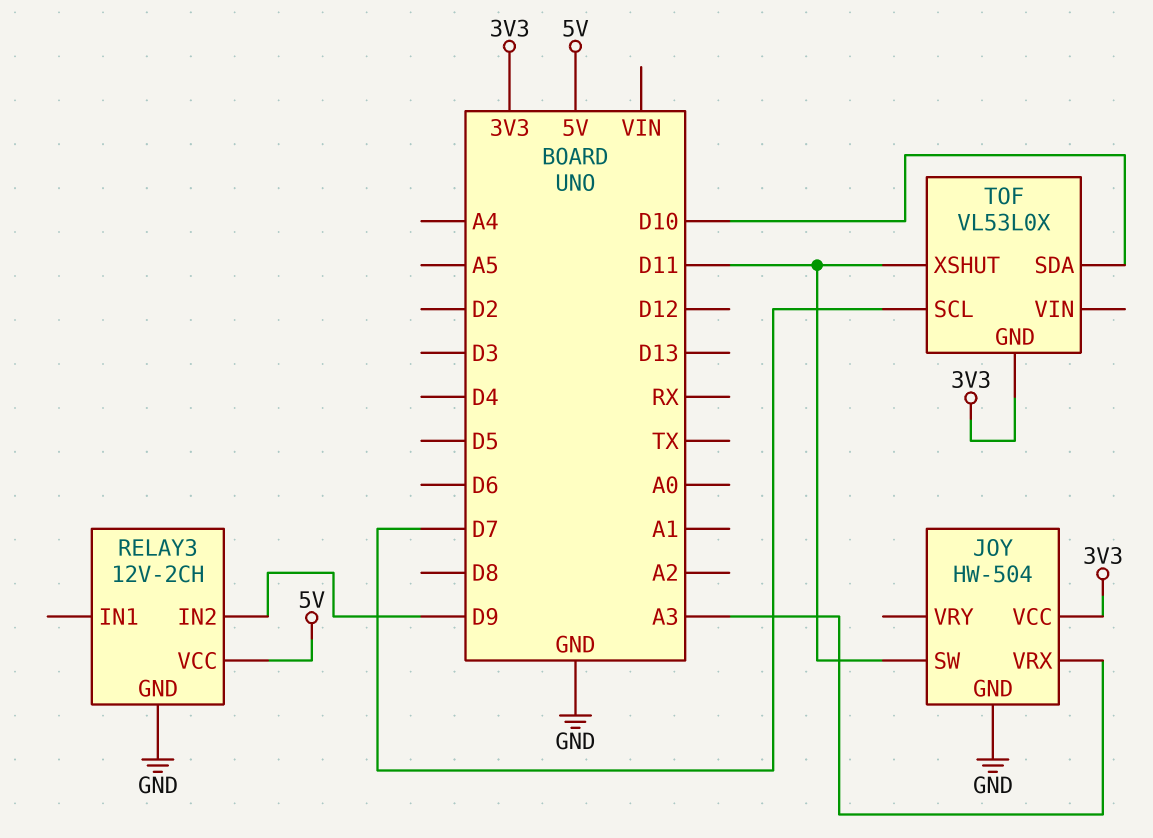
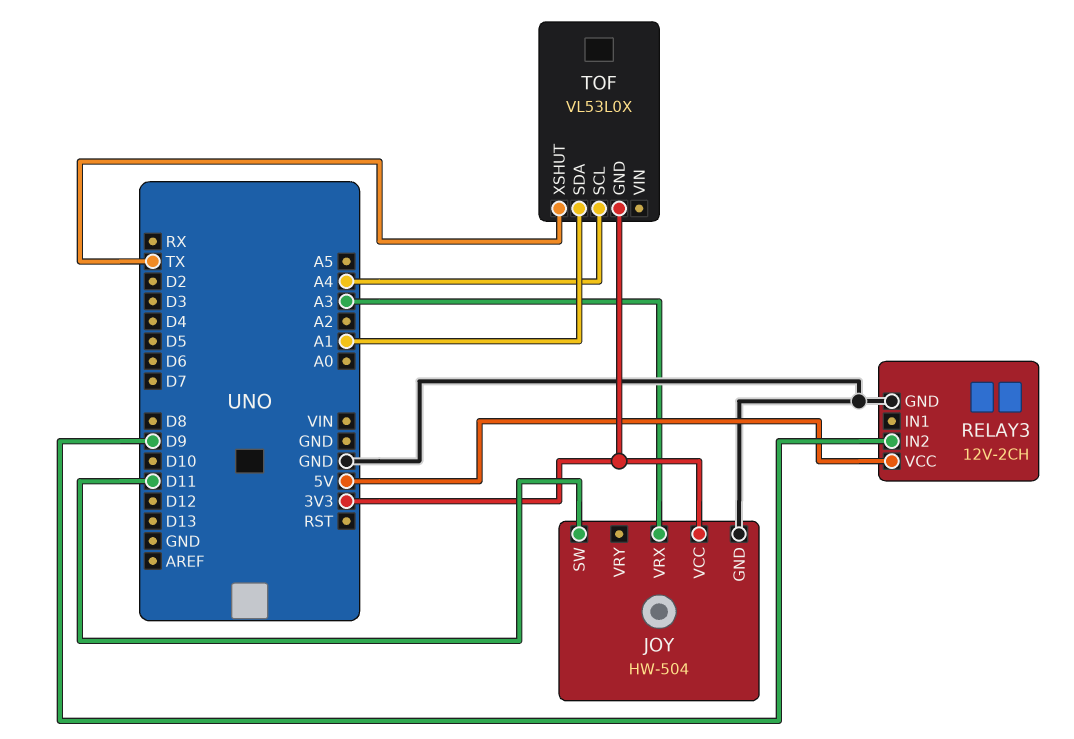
TOF pin SCL: D7 -> A4
TOF pin SDA: D10 -> A1
TOF pin XSHUT: D11 -> TX

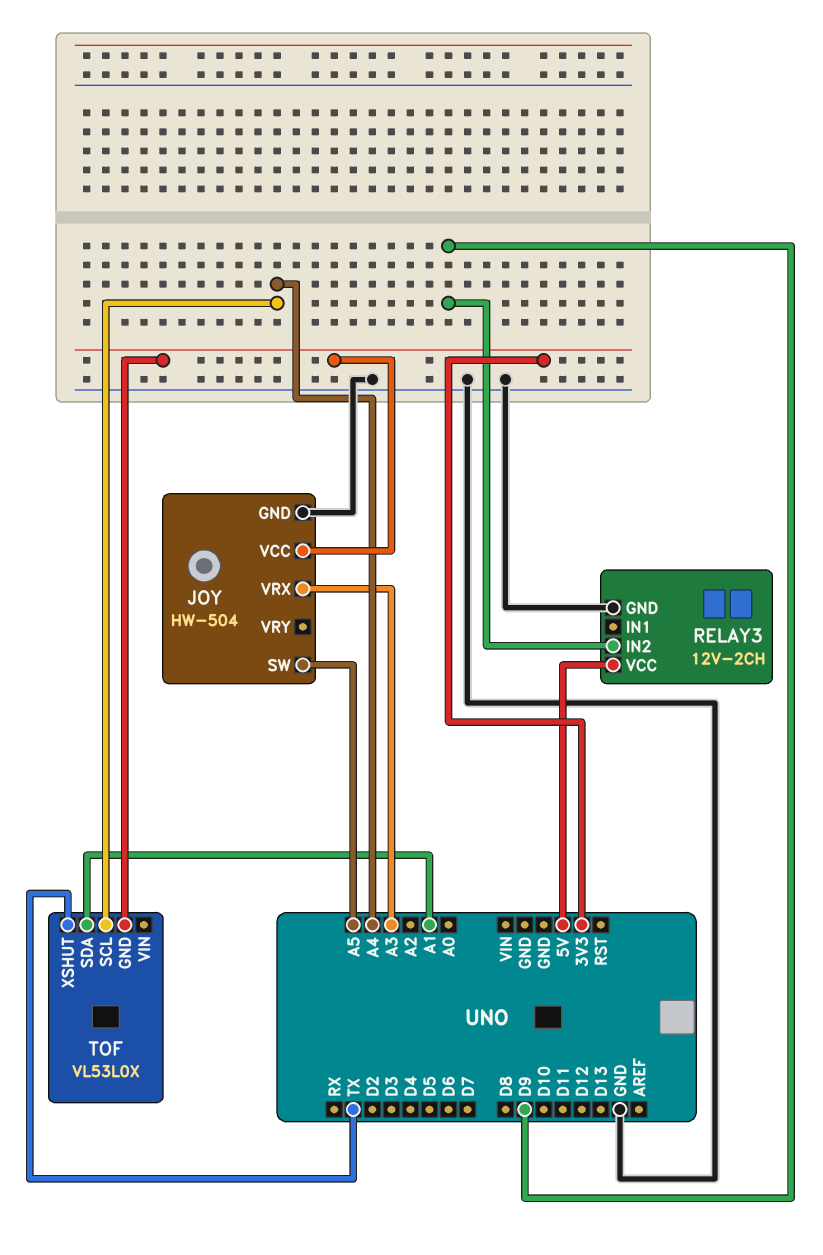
JOY pin SW: D11 -> A5

